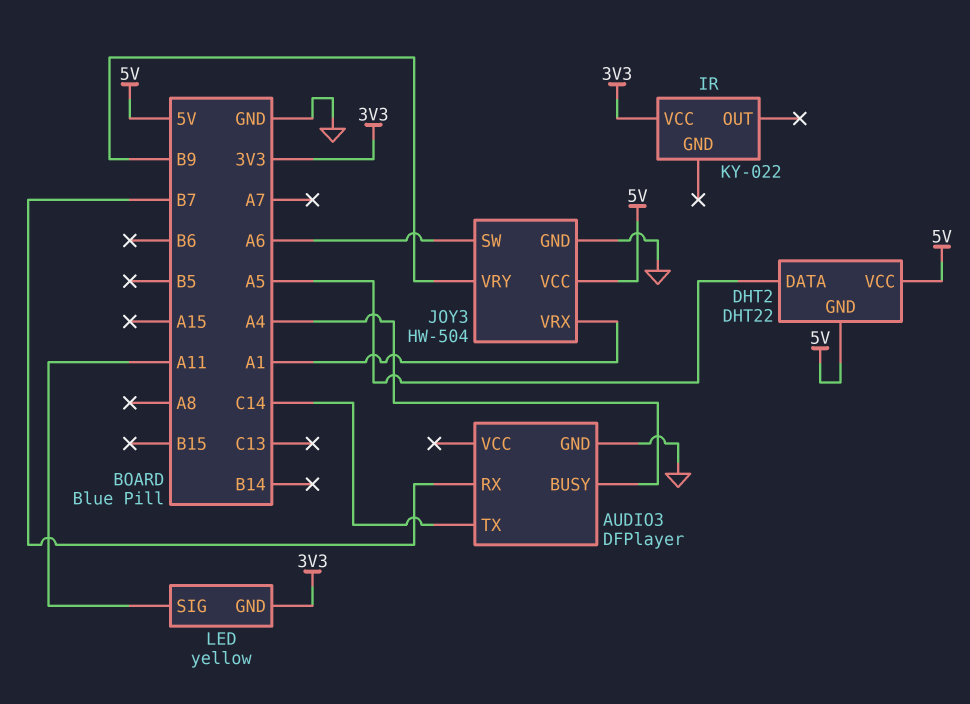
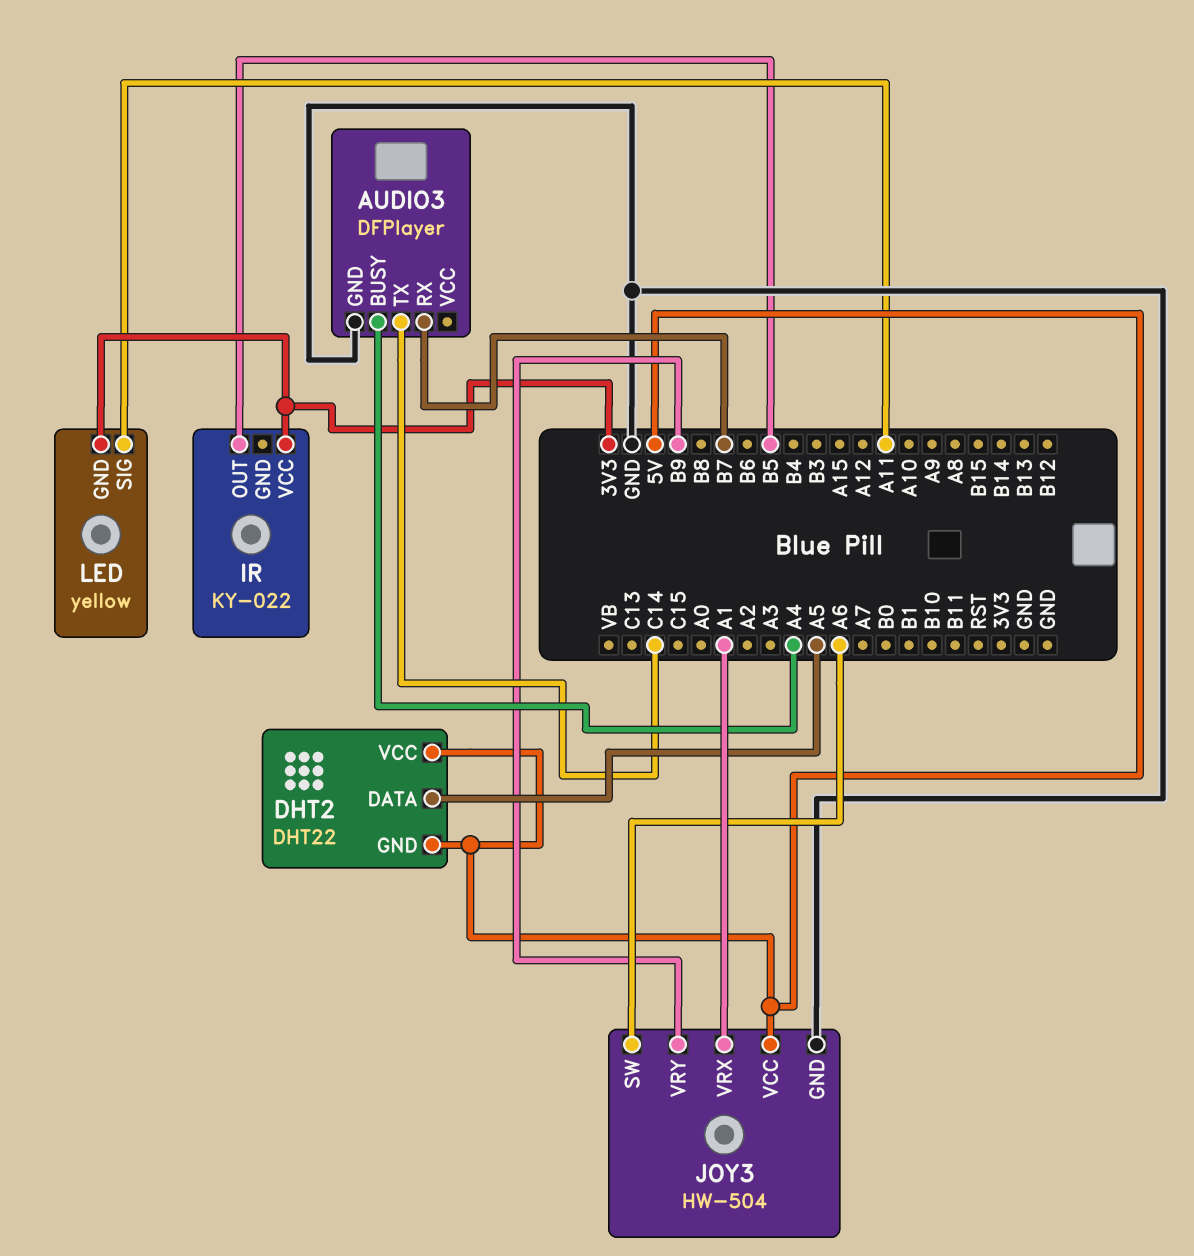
IR pin OUT: none -> B5

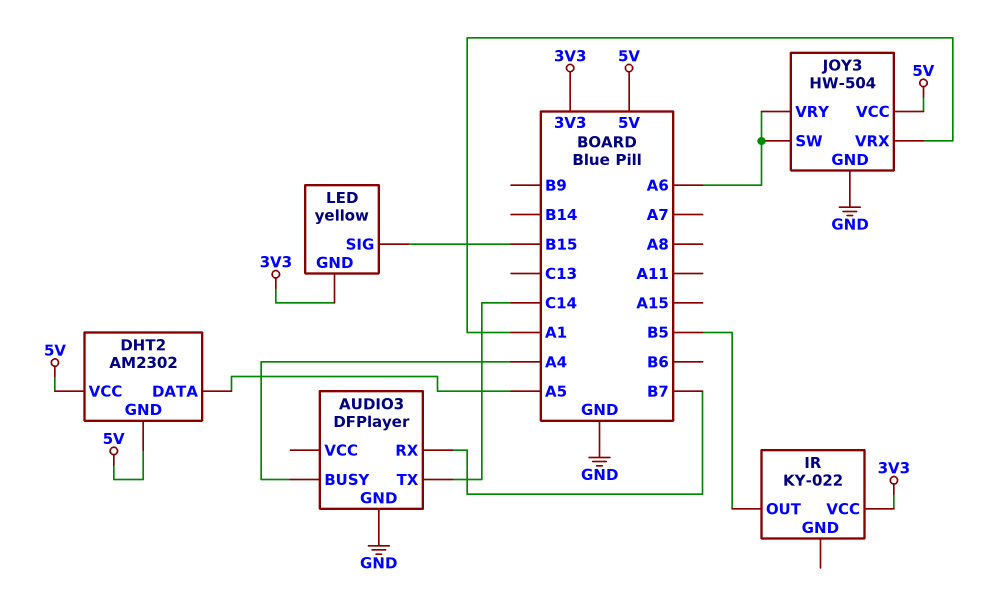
DHT2: DHT22 -> AM2302
JOY3 pin VRY: B9 -> A6
LED pin SIG: A11 -> B15

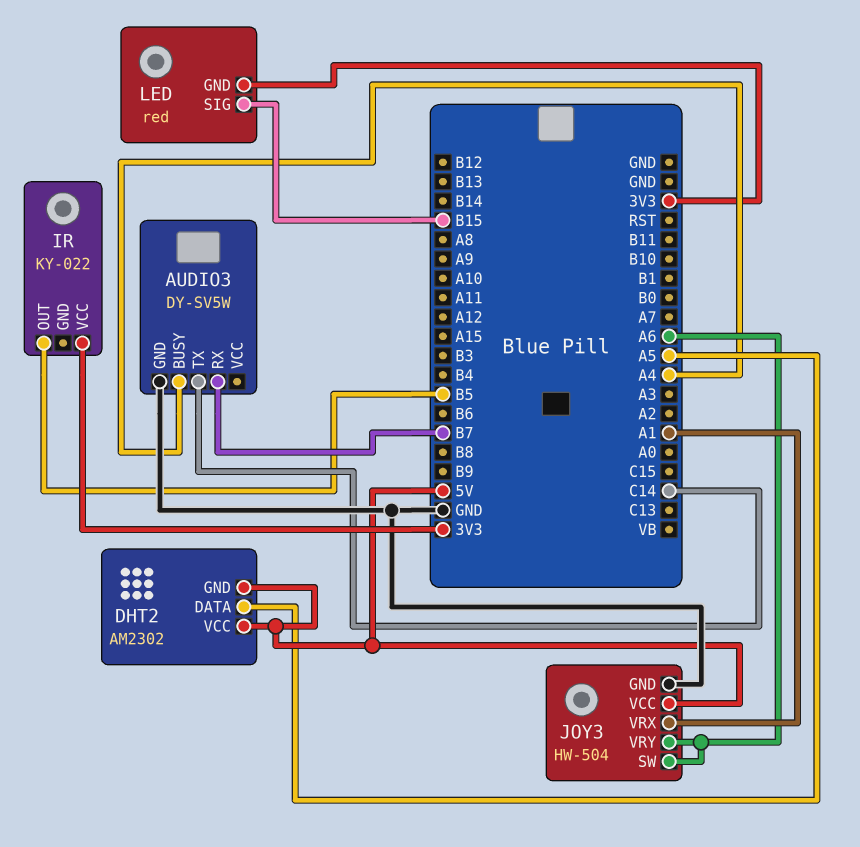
AUDIO3: DFPlayer -> DY-SV5W
LED: yellow -> red

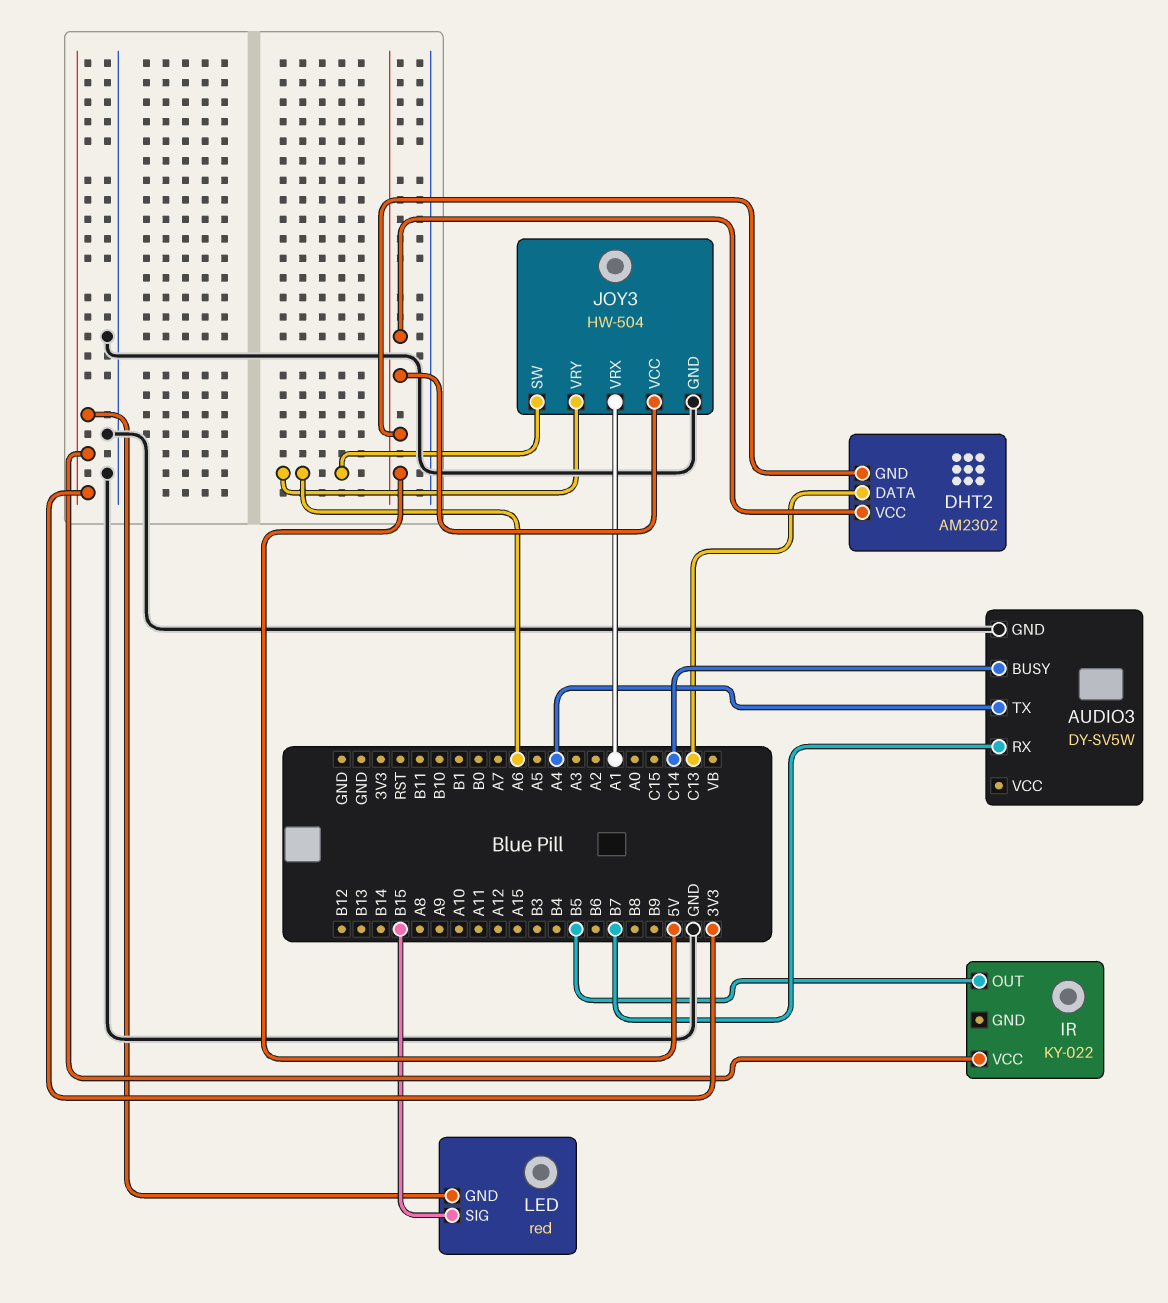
AUDIO3 pin BUSY: A4 -> C14
AUDIO3 pin TX: C14 -> A4
DHT2 pin DATA: A5 -> C13

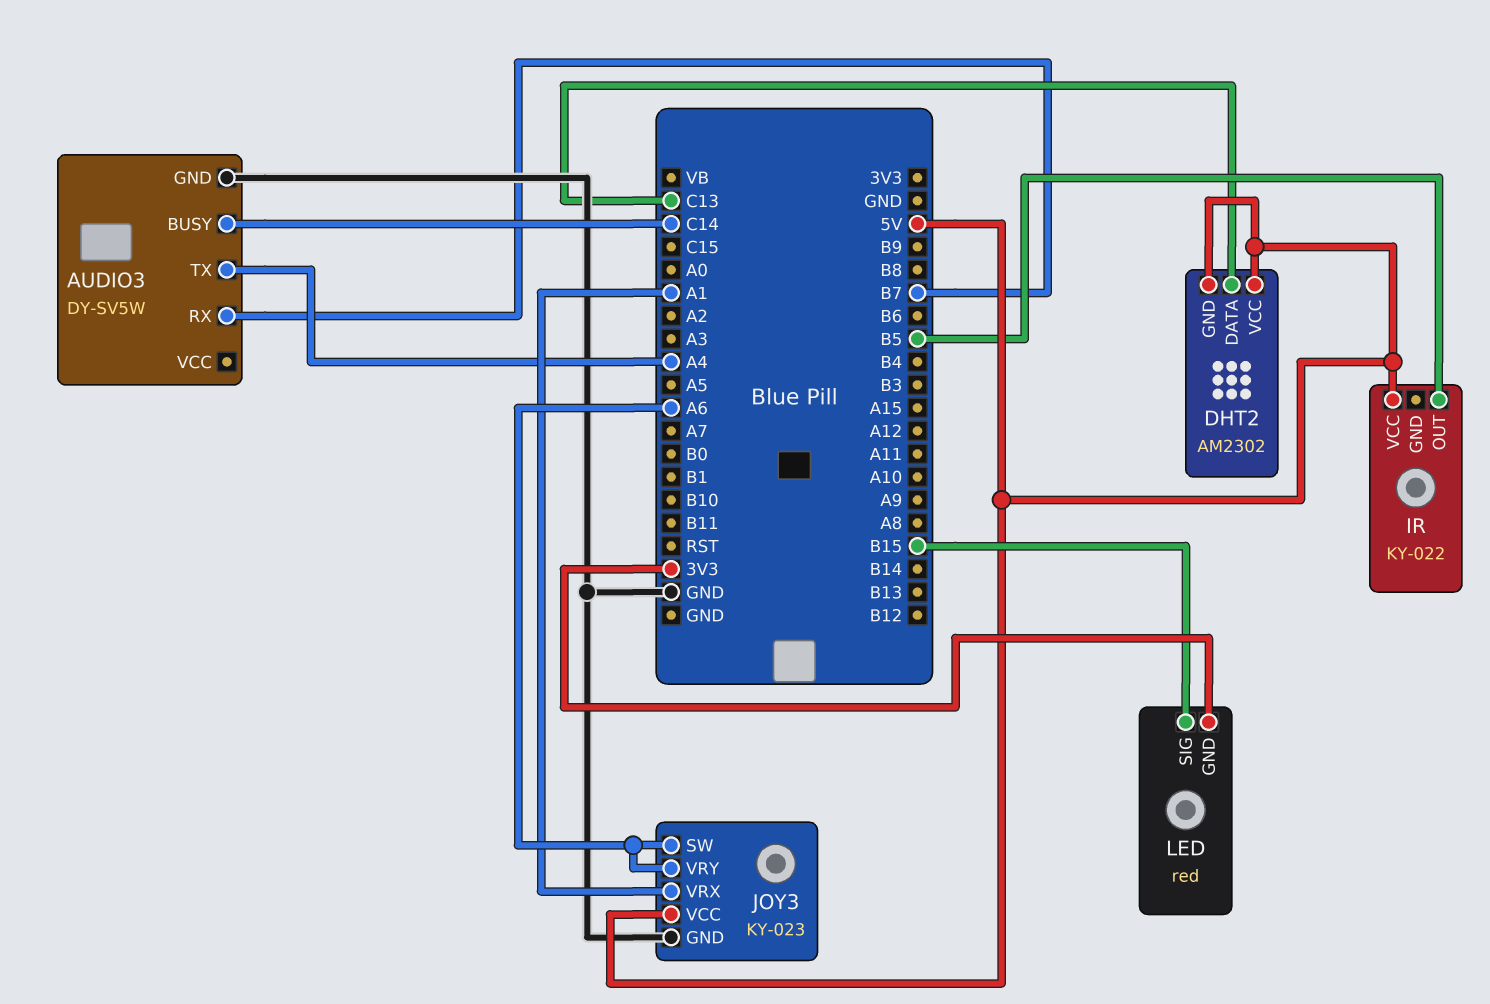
IR pin VCC: 3V3 -> 5V
JOY3: HW-504 -> KY-023

